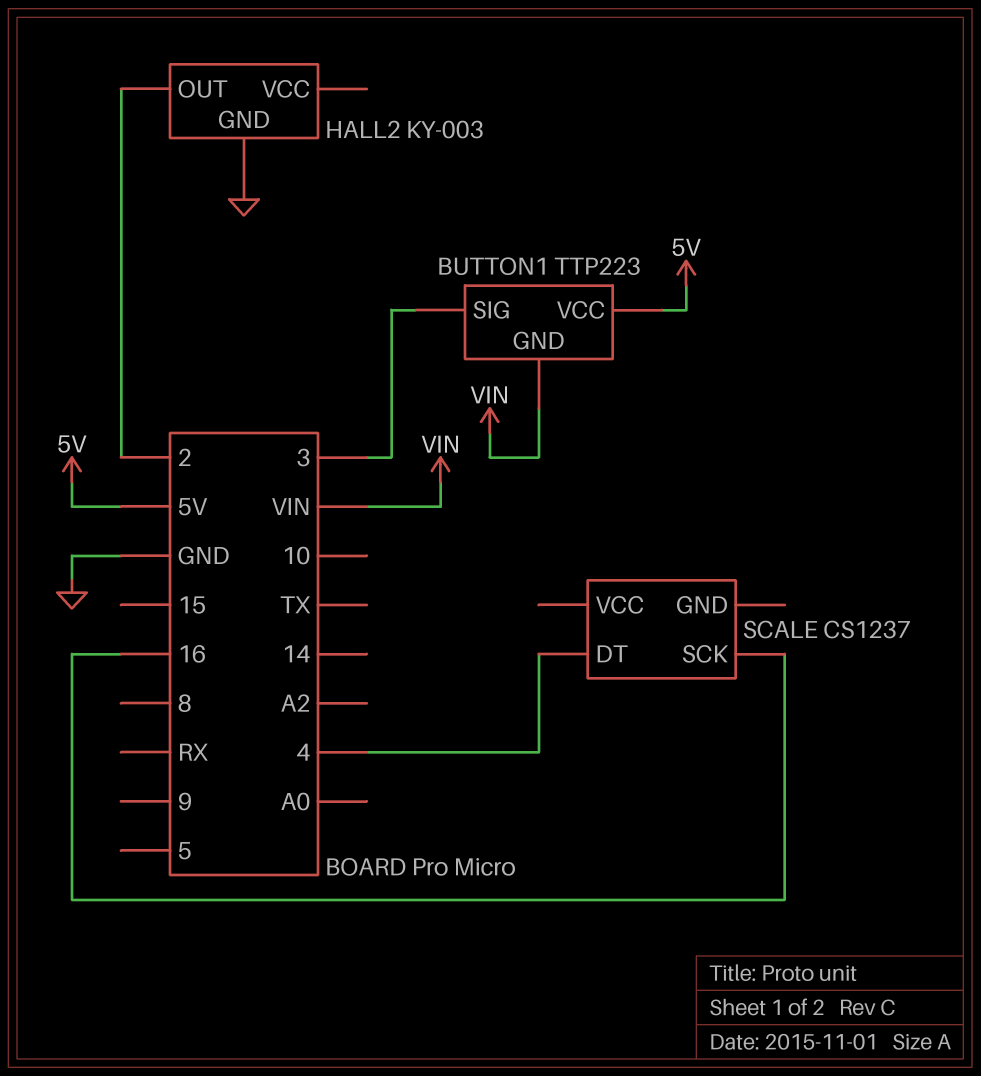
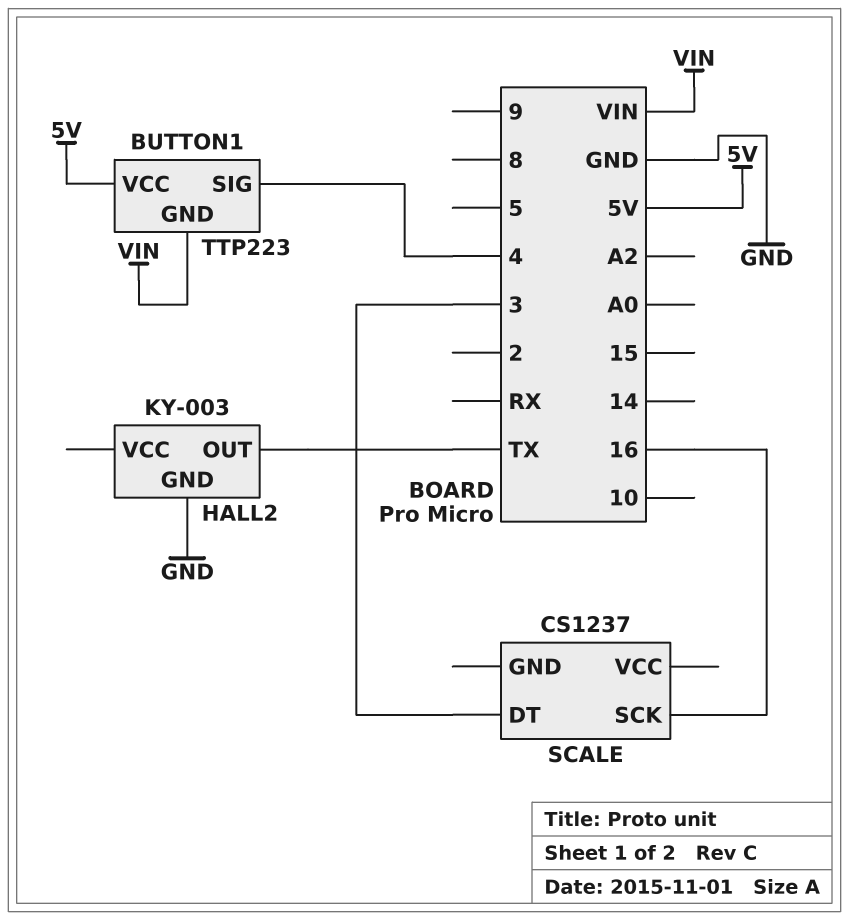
BUTTON1 pin SIG: 3 -> 4
HALL2 pin OUT: 2 -> TX
SCALE pin DT: 4 -> 3

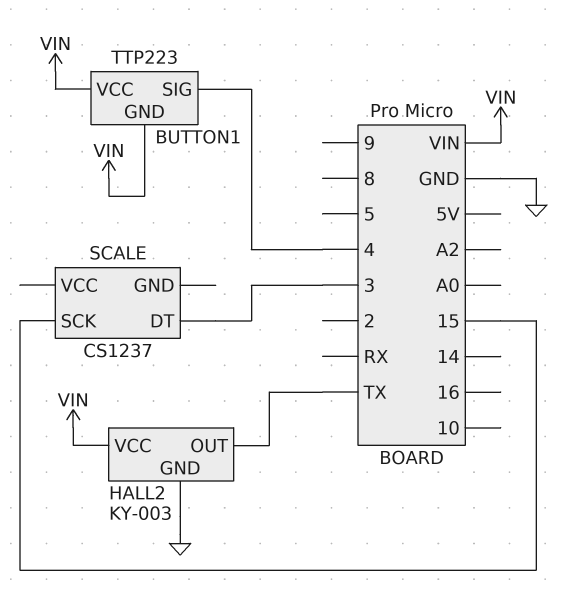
BUTTON1 pin VCC: 5V -> VIN
HALL2 pin VCC: none -> VIN
SCALE pin SCK: 16 -> 15

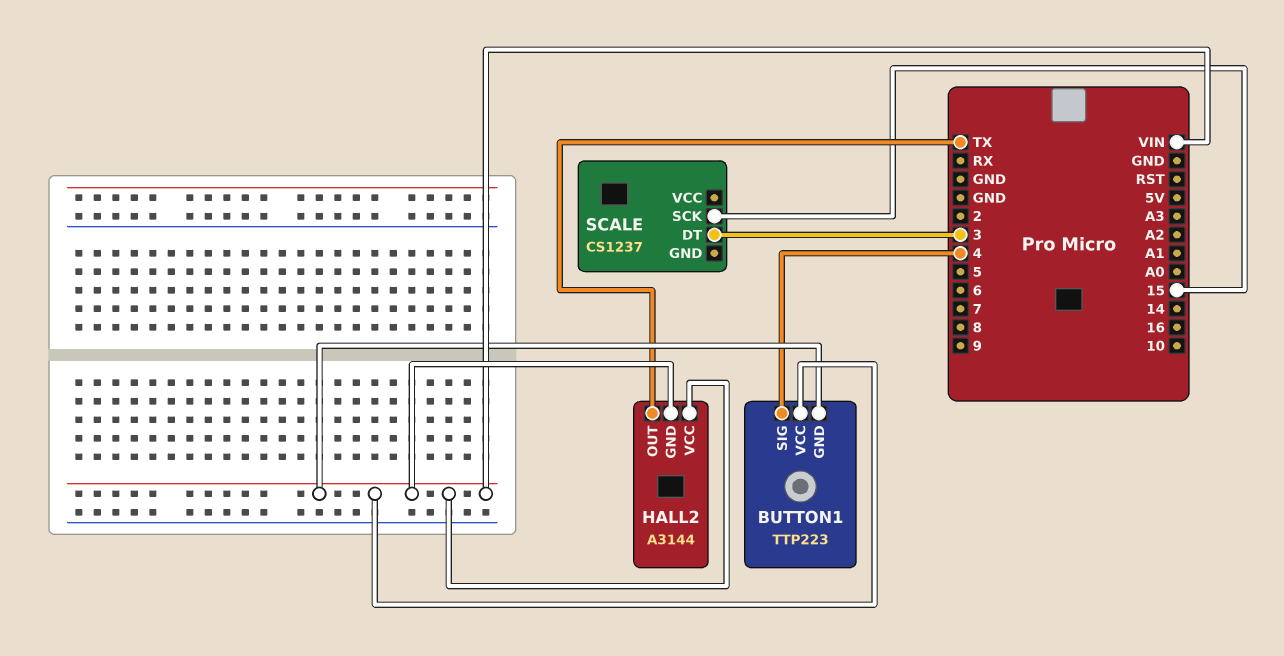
HALL2: KY-003 -> A3144
HALL2 pin GND: GND -> VIN

